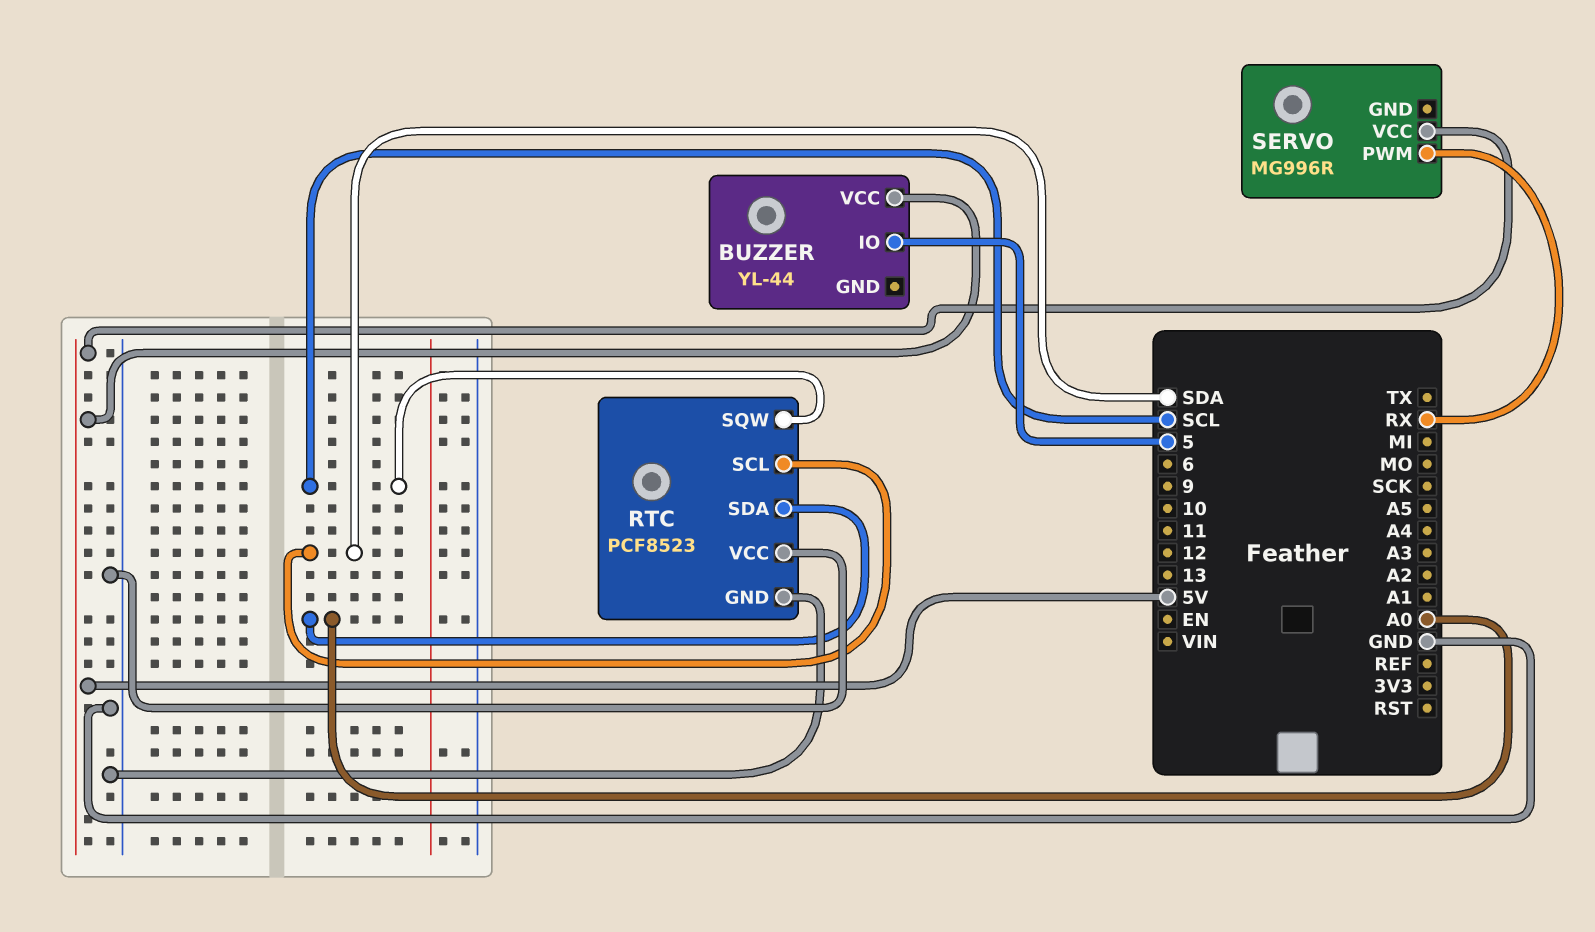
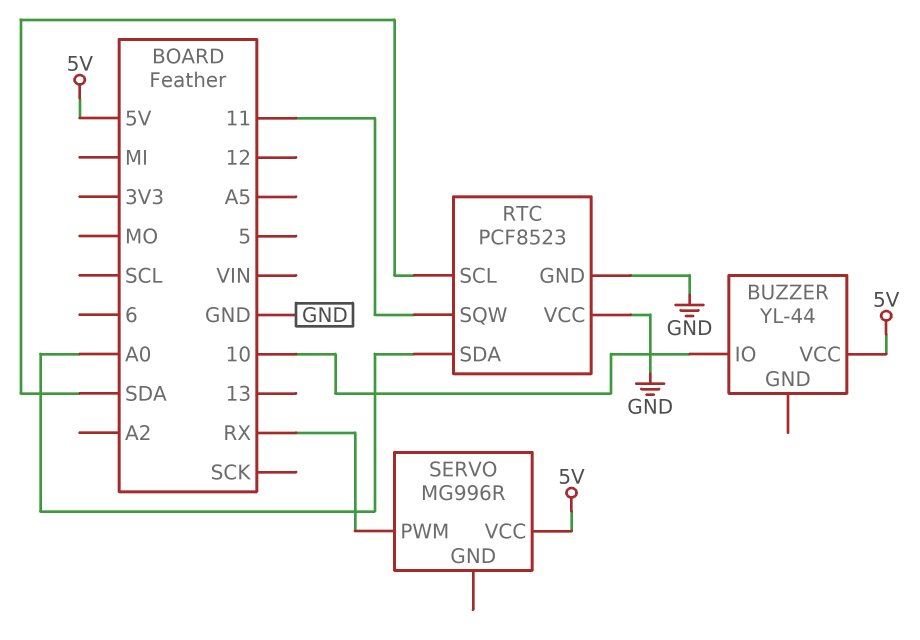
BUZZER pin IO: 5 -> 10
RTC pin SQW: SCL -> 11

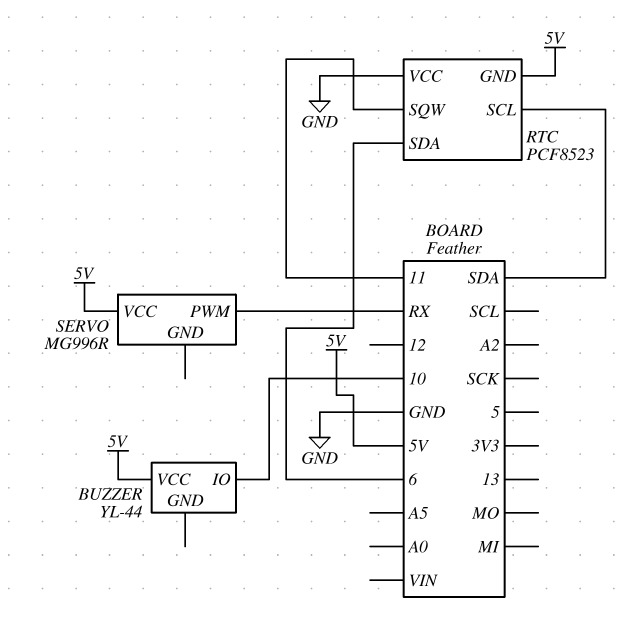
RTC pin GND: GND -> 5V
RTC pin SDA: A0 -> 6

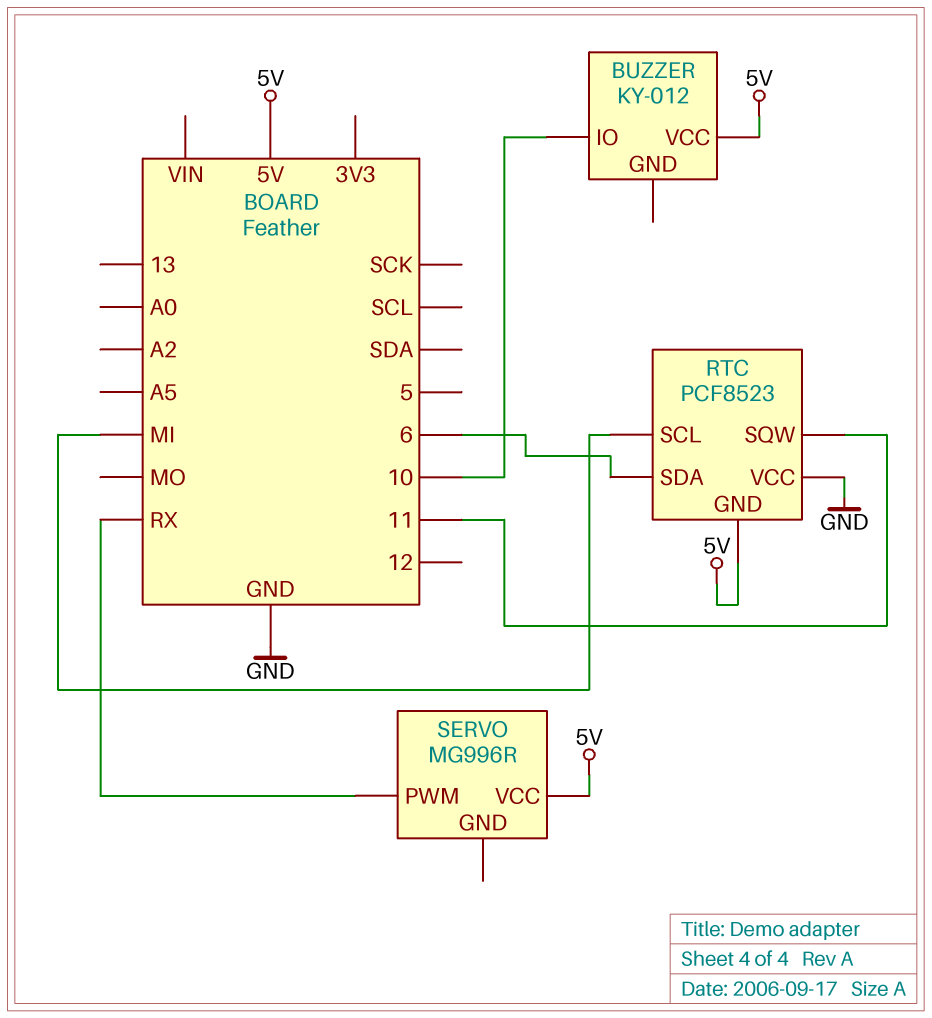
BUZZER: YL-44 -> KY-012
RTC pin SCL: SDA -> MI

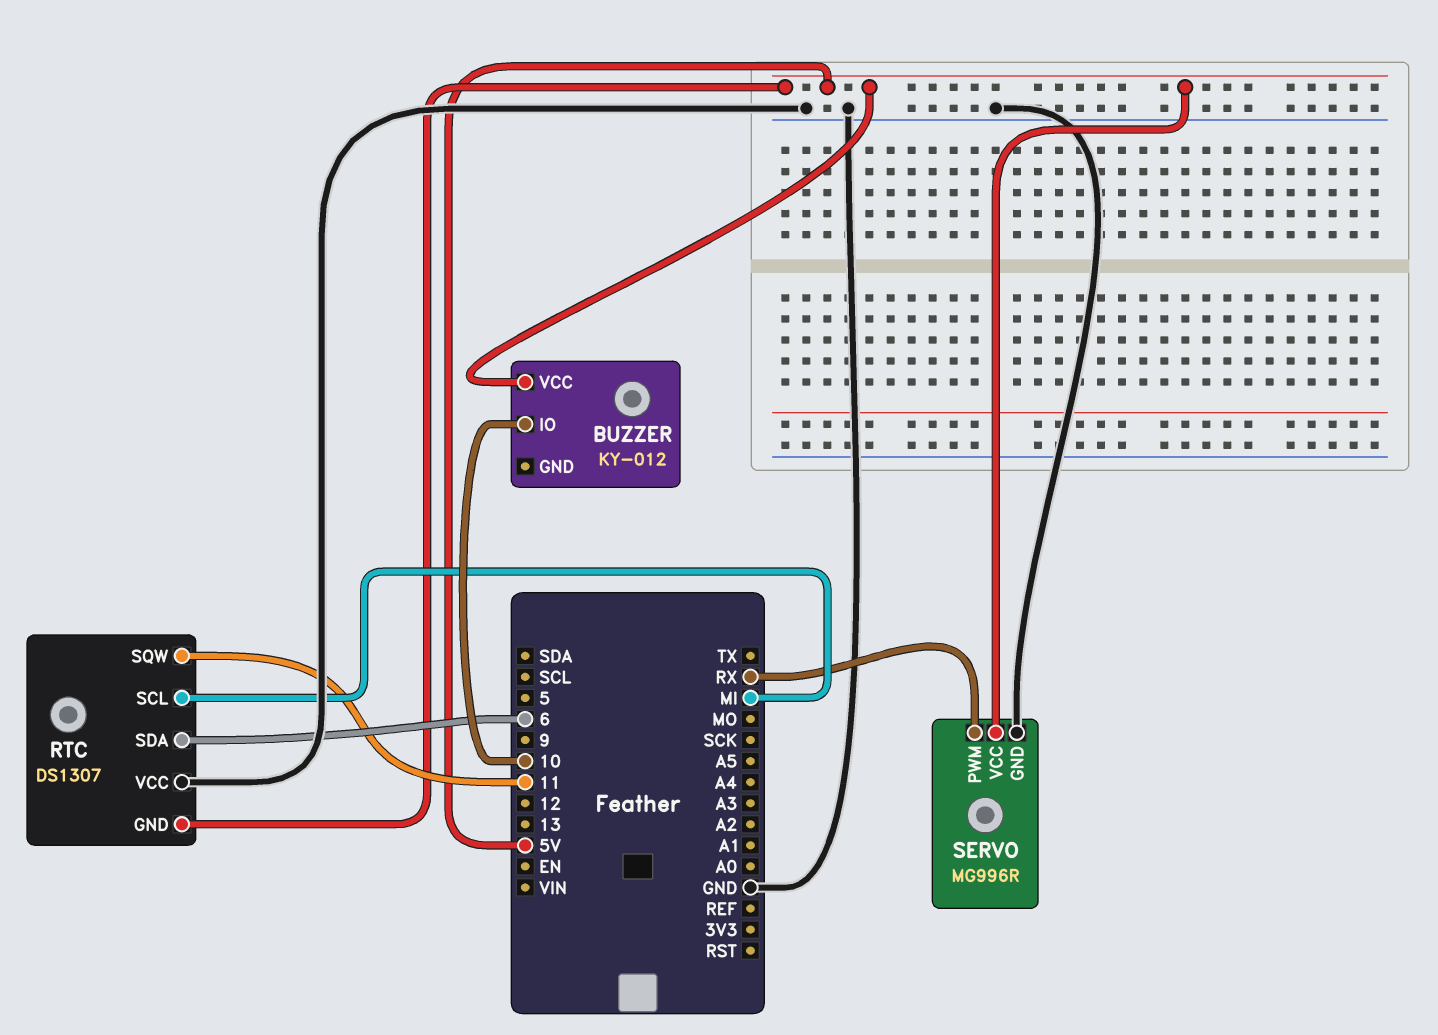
RTC: PCF8523 -> DS1307
SERVO pin GND: none -> GND

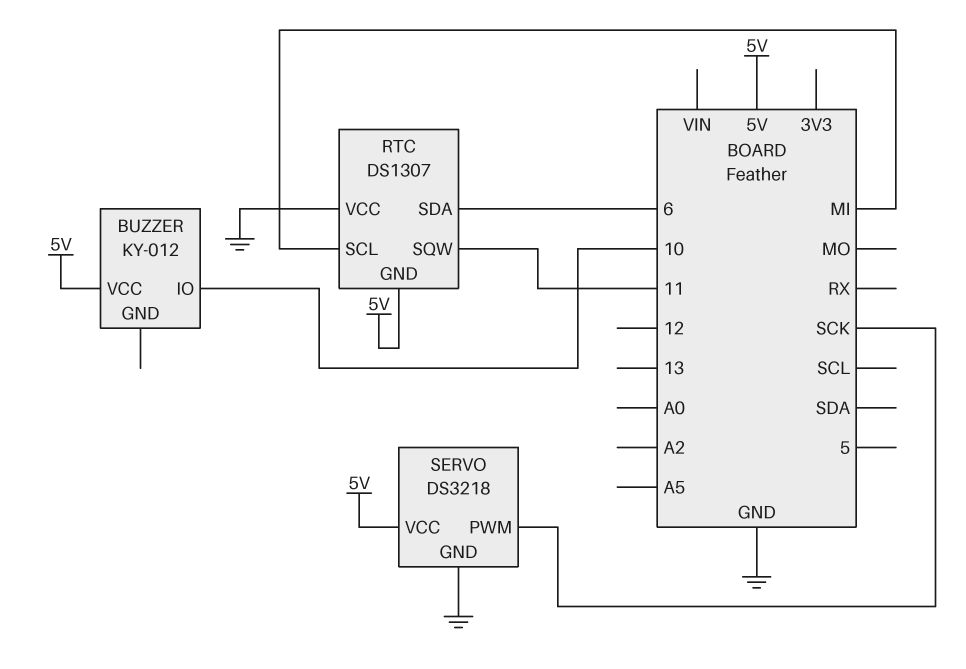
SERVO: MG996R -> DS3218
SERVO pin PWM: RX -> SCK

